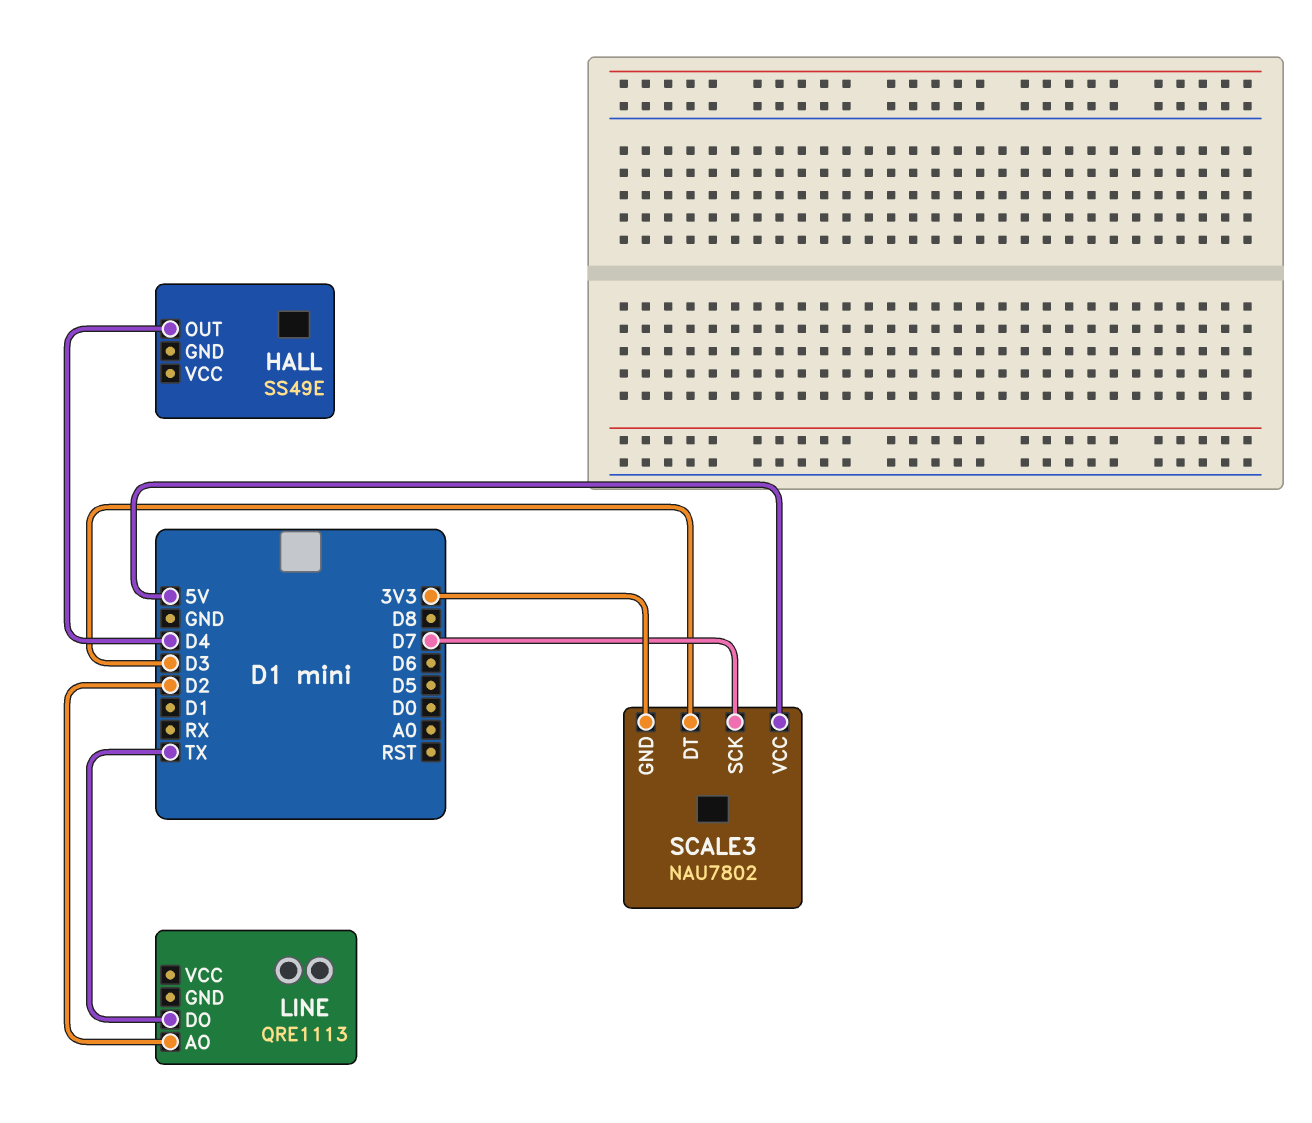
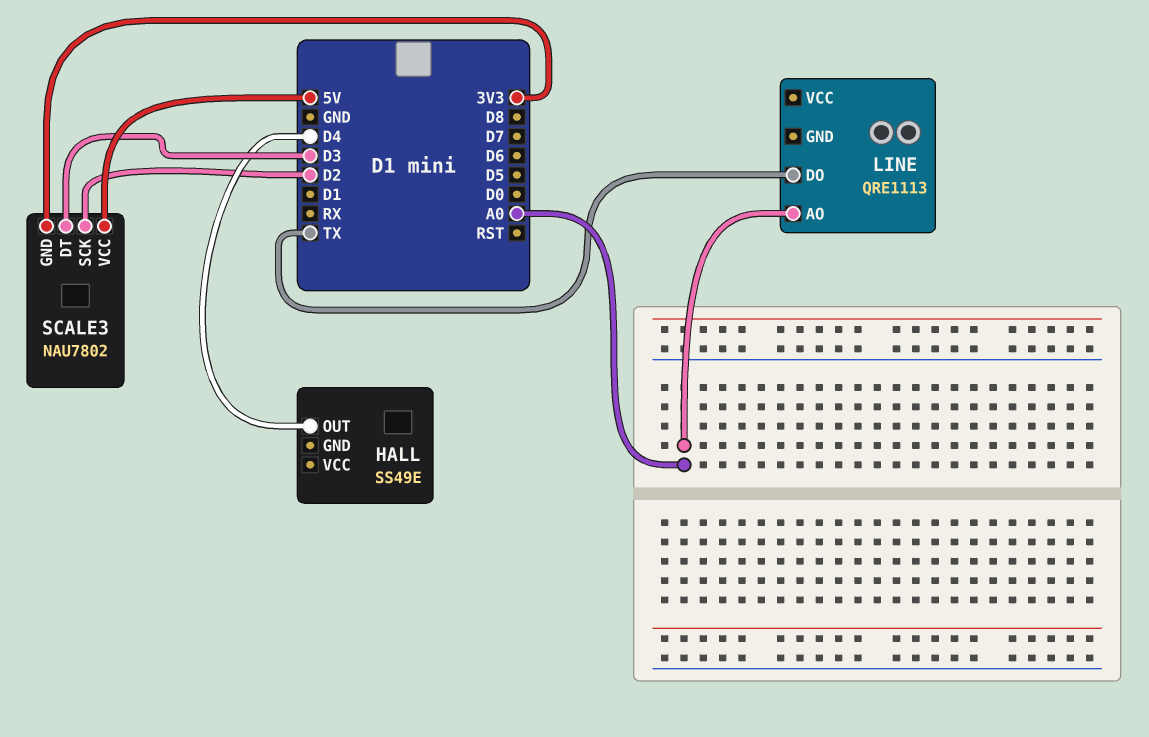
LINE pin AO: D2 -> A0
SCALE3 pin SCK: D7 -> D2

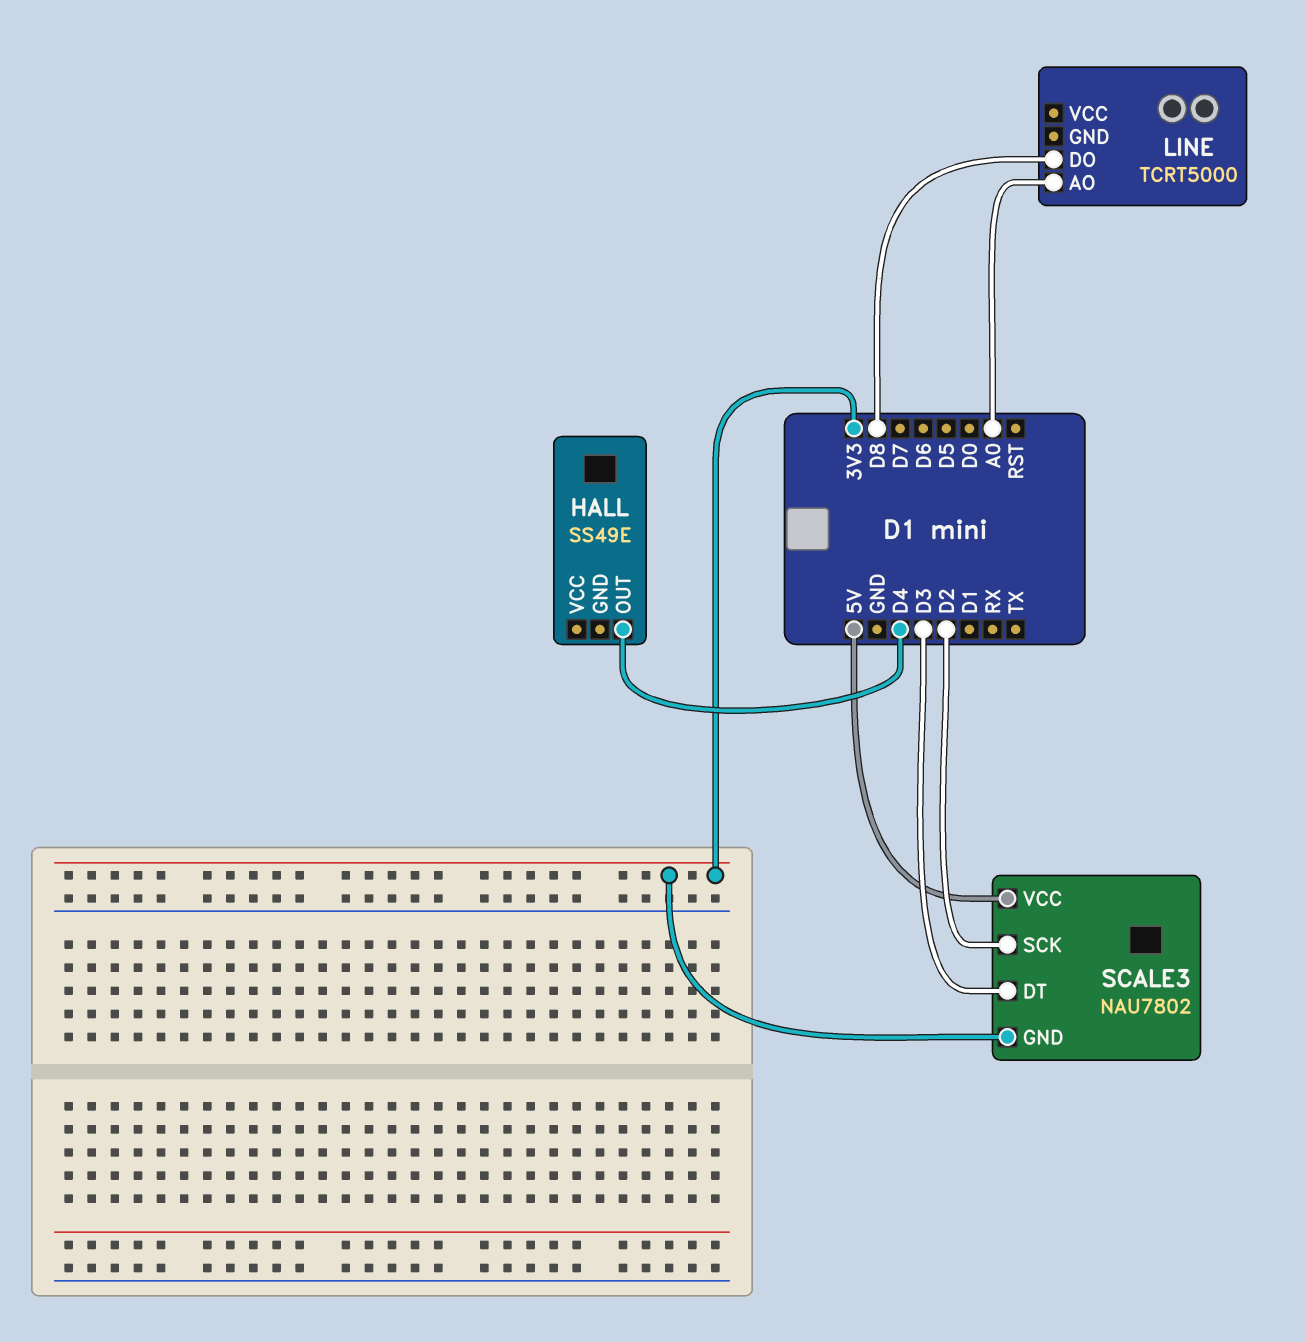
LINE: QRE1113 -> TCRT5000
LINE pin DO: TX -> D8

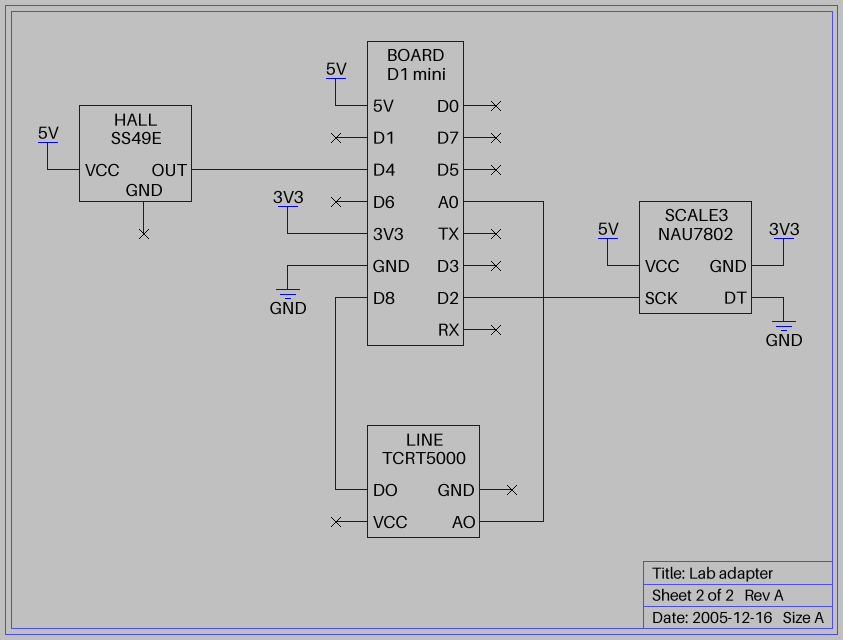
HALL pin VCC: none -> 5V
SCALE3 pin DT: D3 -> GND

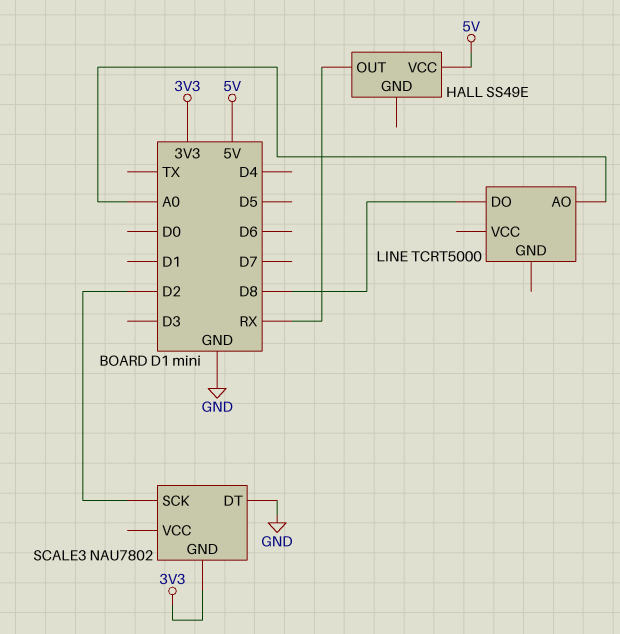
HALL pin OUT: D4 -> RX
SCALE3 pin VCC: 5V -> none

